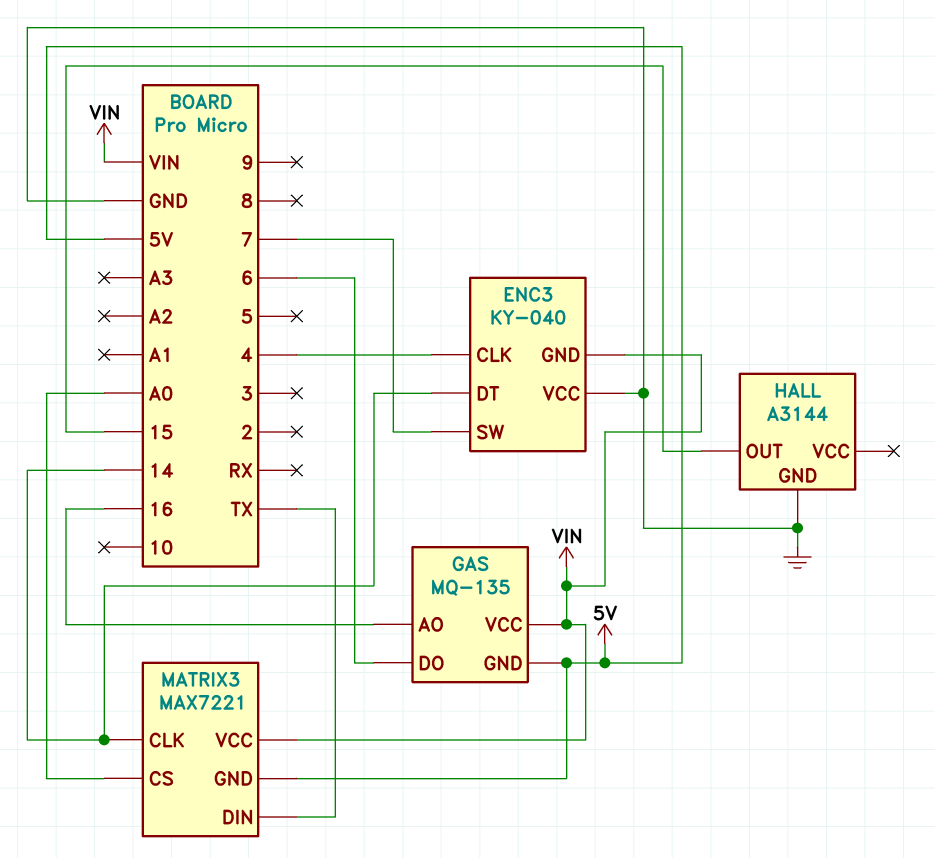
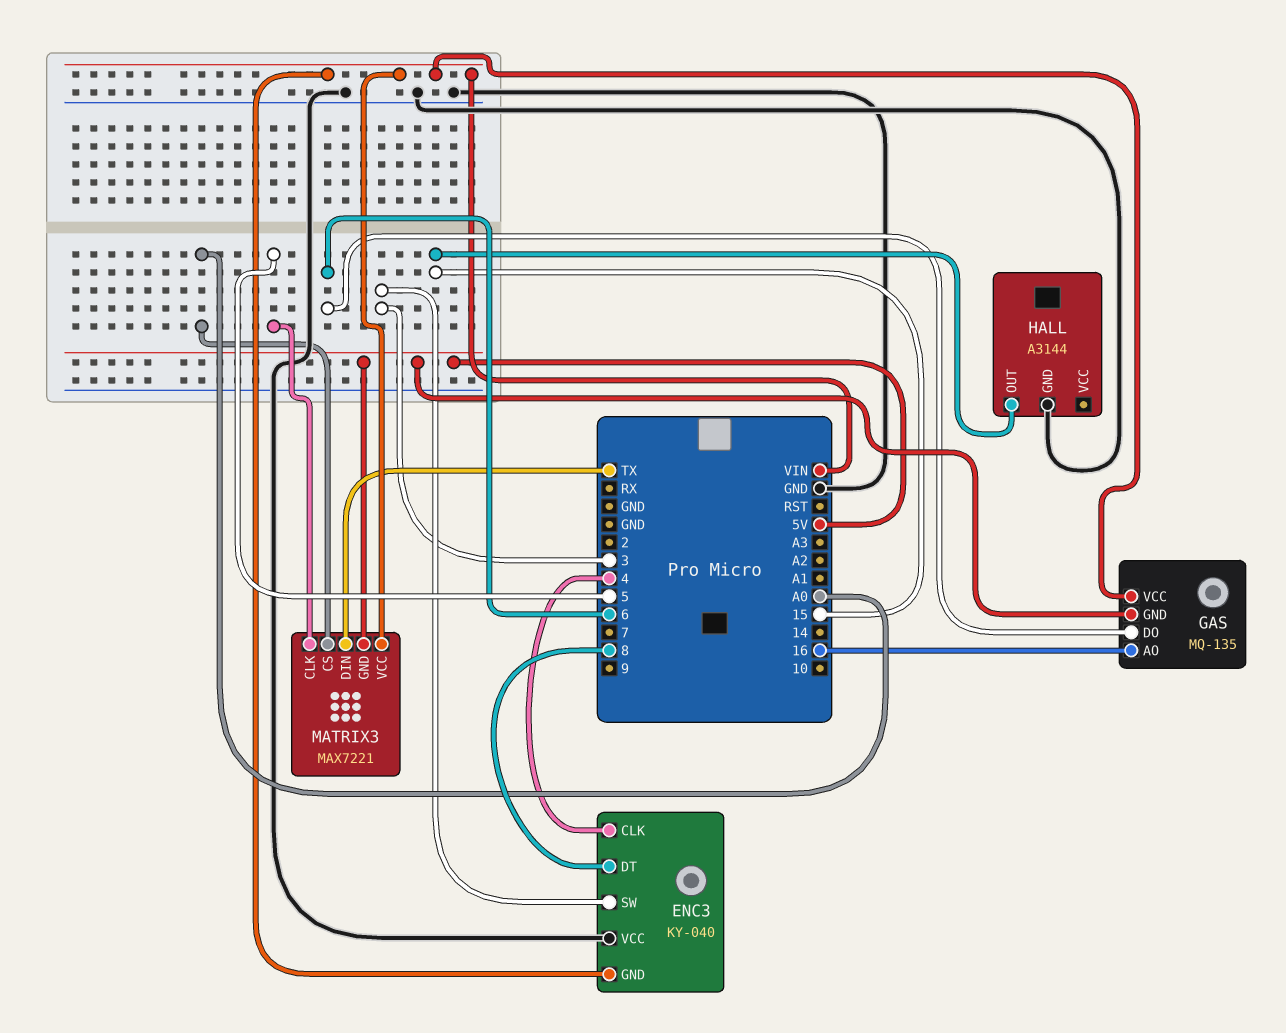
ENC3 pin DT: 14 -> 8
ENC3 pin SW: 7 -> 3
MATRIX3 pin CLK: 14 -> 5

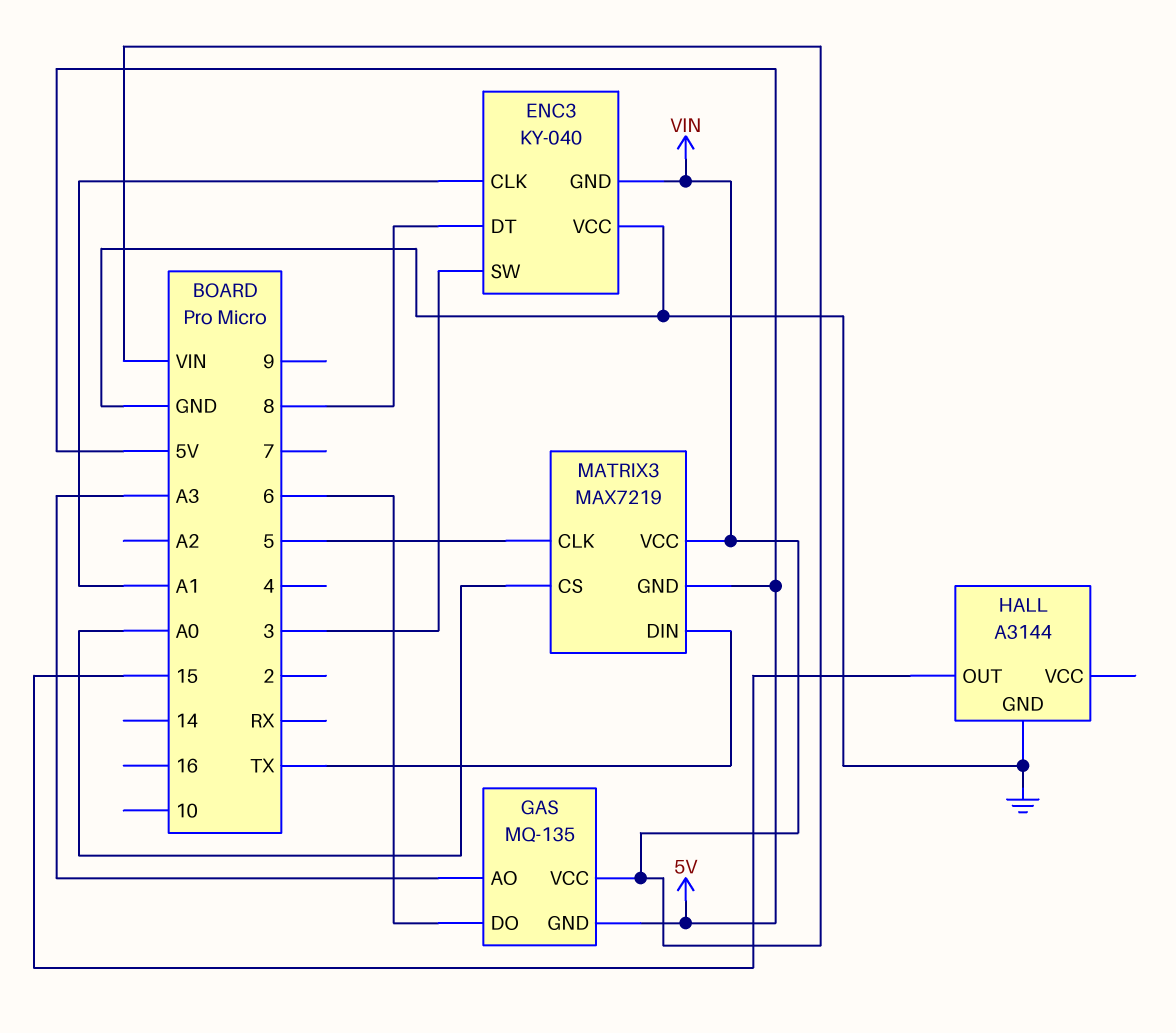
ENC3 pin CLK: 4 -> A1
GAS pin AO: 16 -> A3
MATRIX3: MAX7221 -> MAX7219

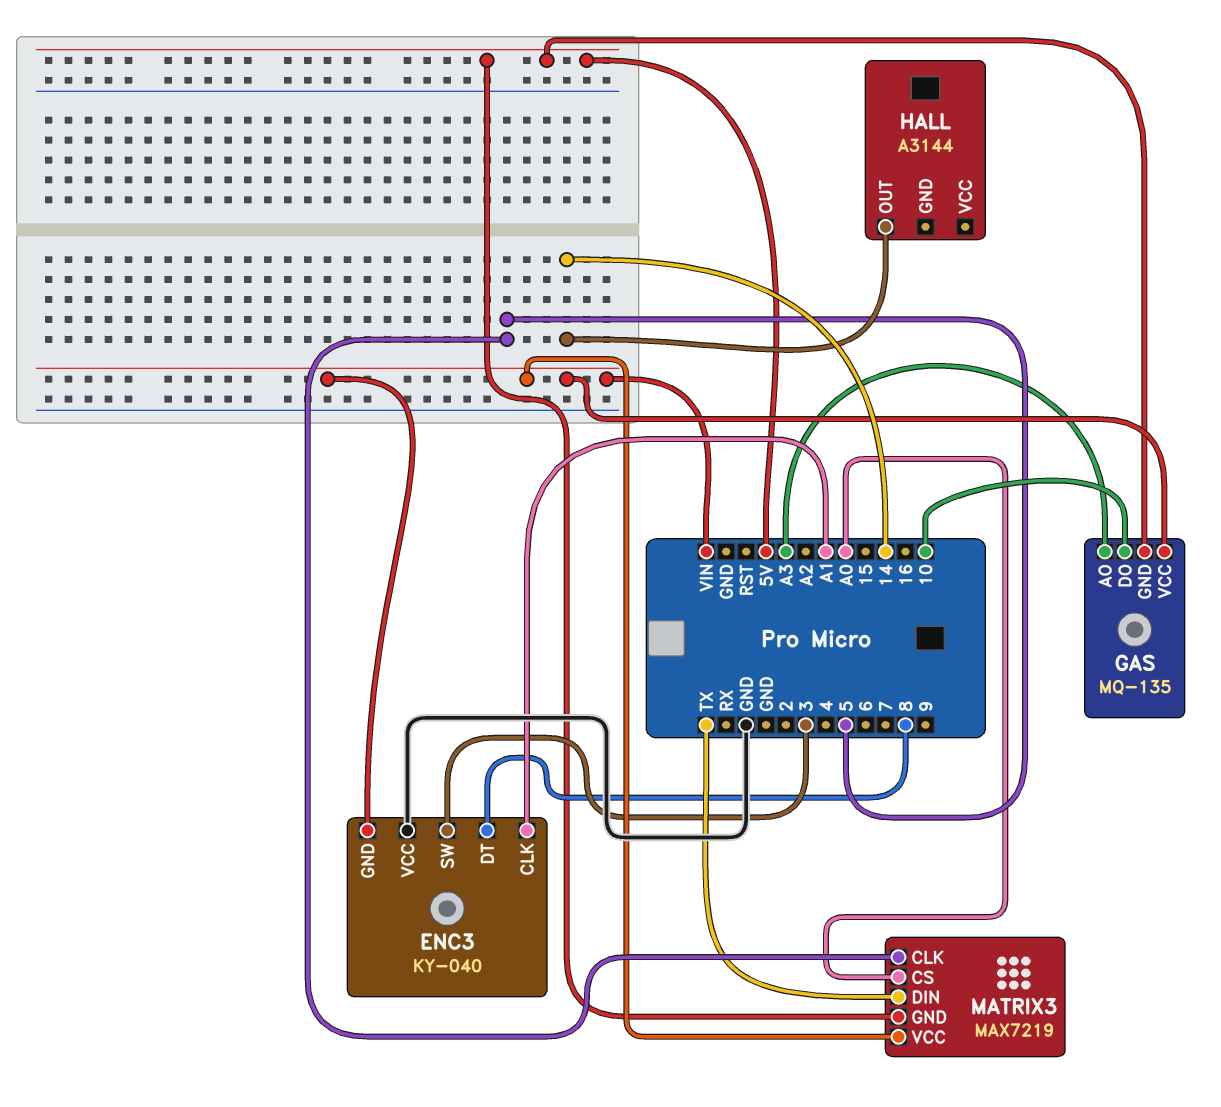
GAS pin DO: 6 -> 10
HALL pin GND: GND -> none
HALL pin OUT: 15 -> 14

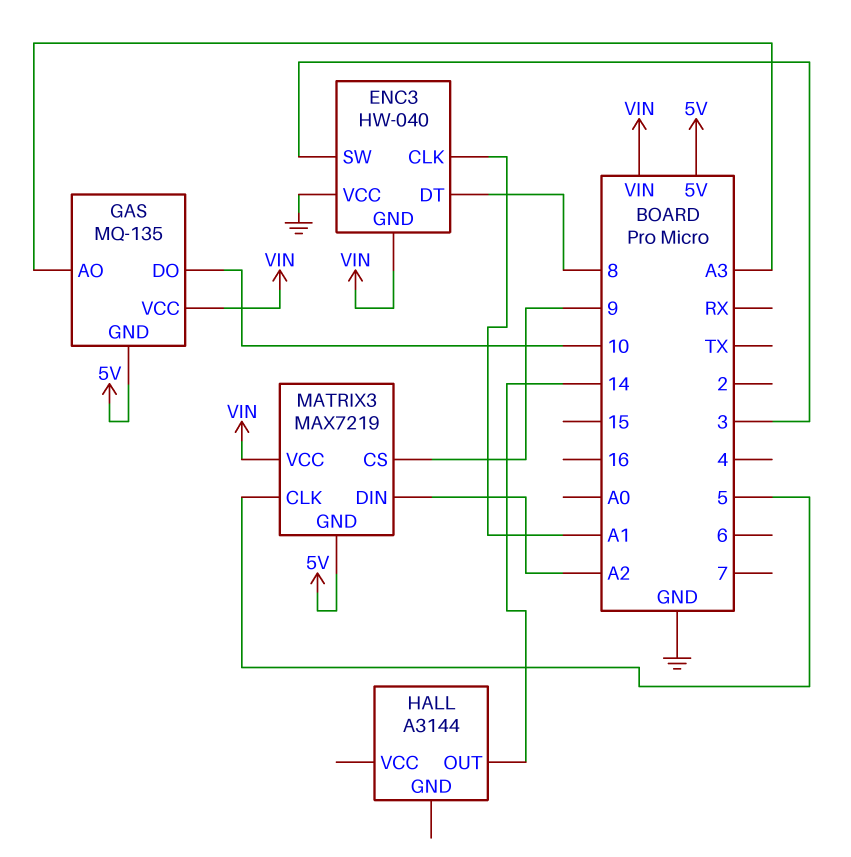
ENC3: KY-040 -> HW-040
MATRIX3 pin CS: A0 -> 9
MATRIX3 pin DIN: TX -> A2

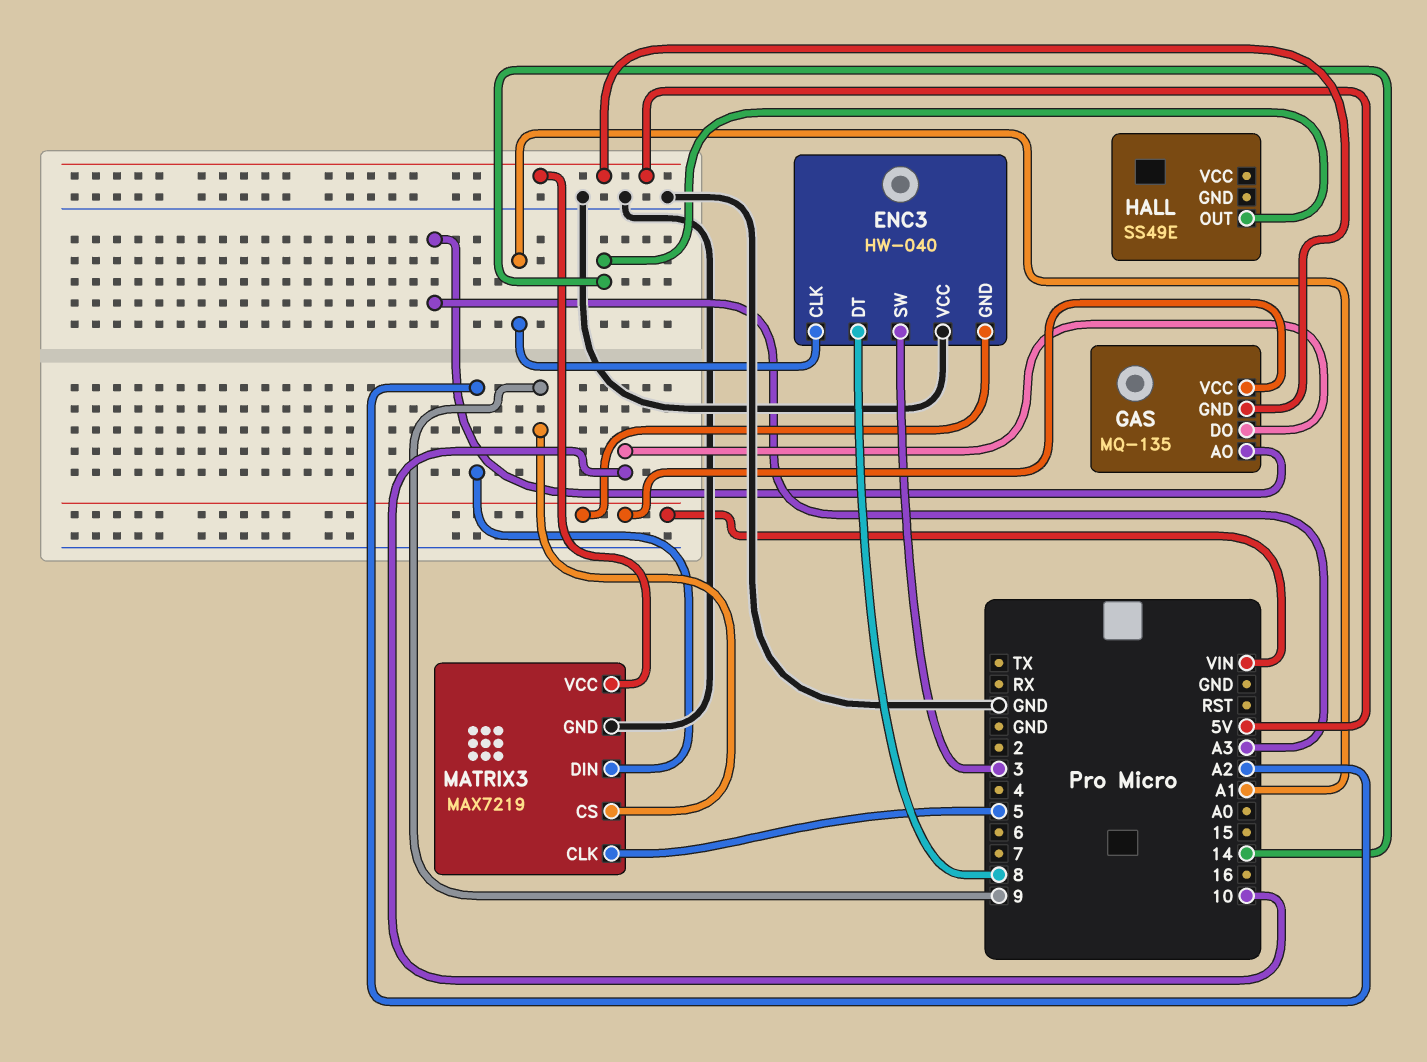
HALL: A3144 -> SS49E
MATRIX3 pin GND: 5V -> GND
MATRIX3 pin VCC: VIN -> 5V

